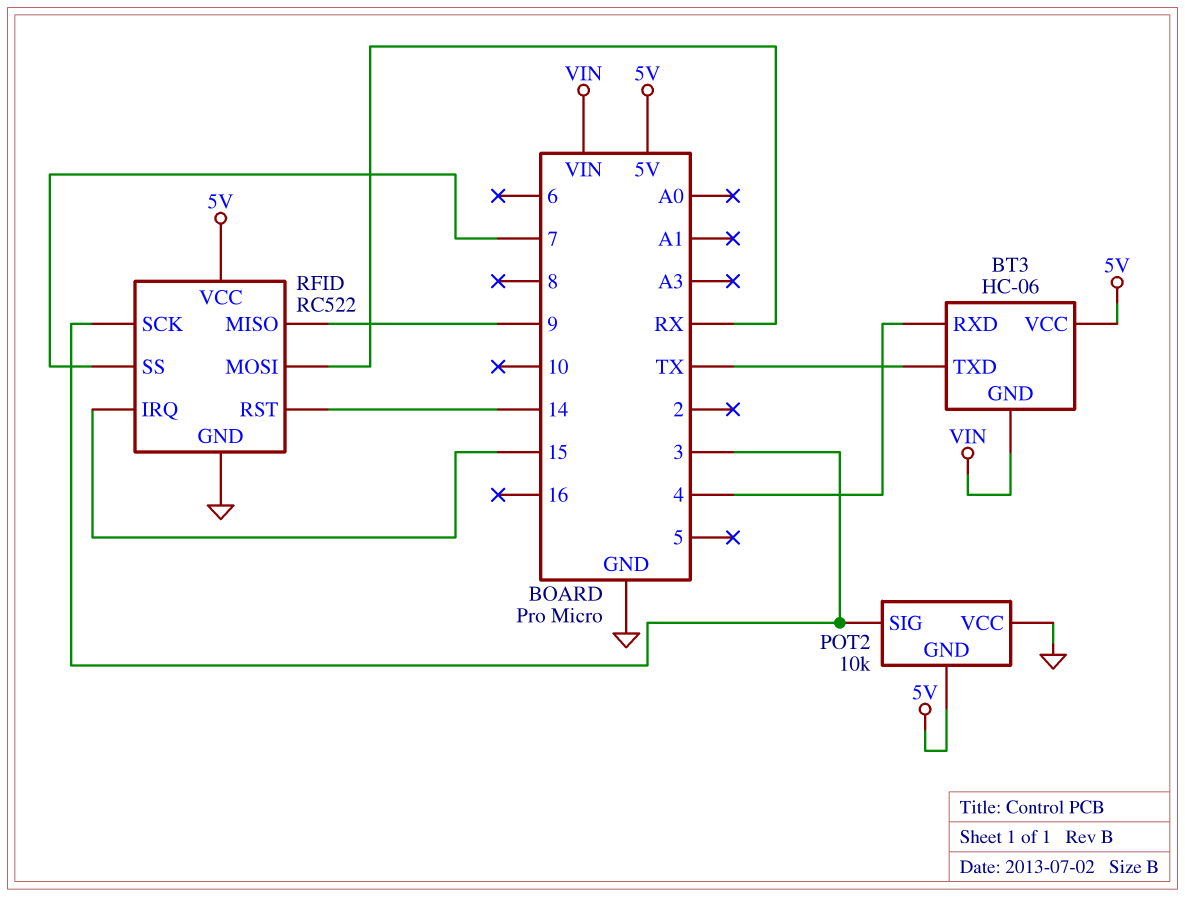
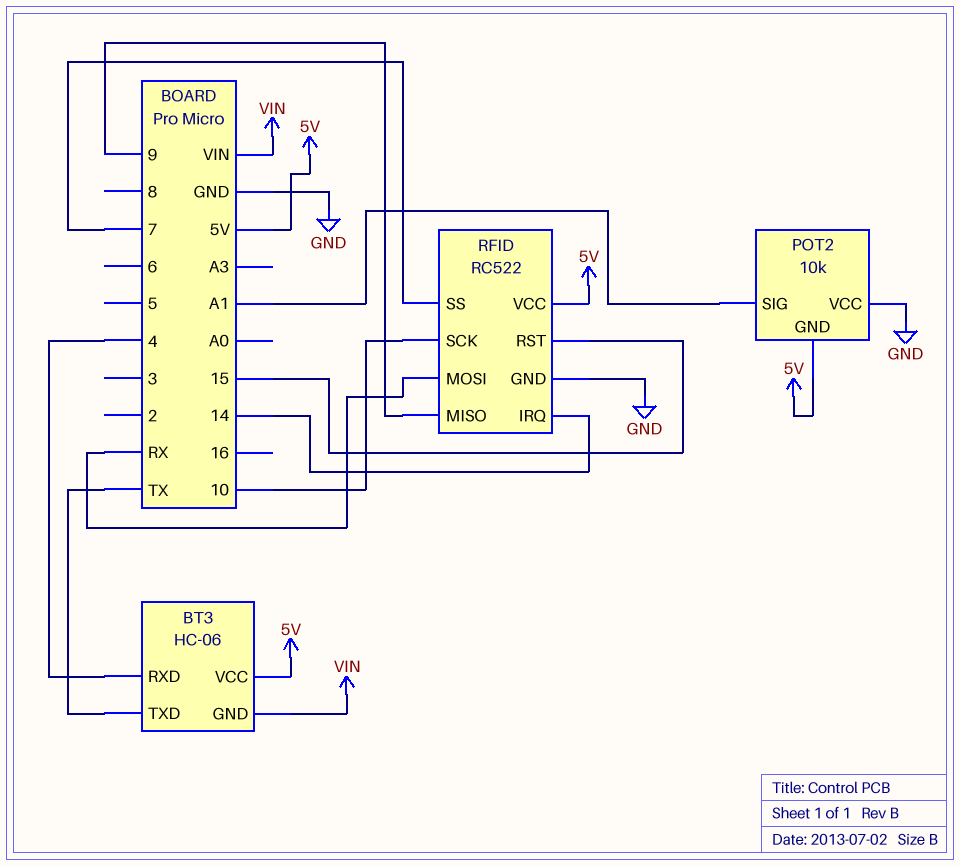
POT2 pin SIG: 3 -> A1
RFID pin IRQ: 15 -> 14
RFID pin RST: 14 -> 15
RFID pin SCK: 3 -> 10

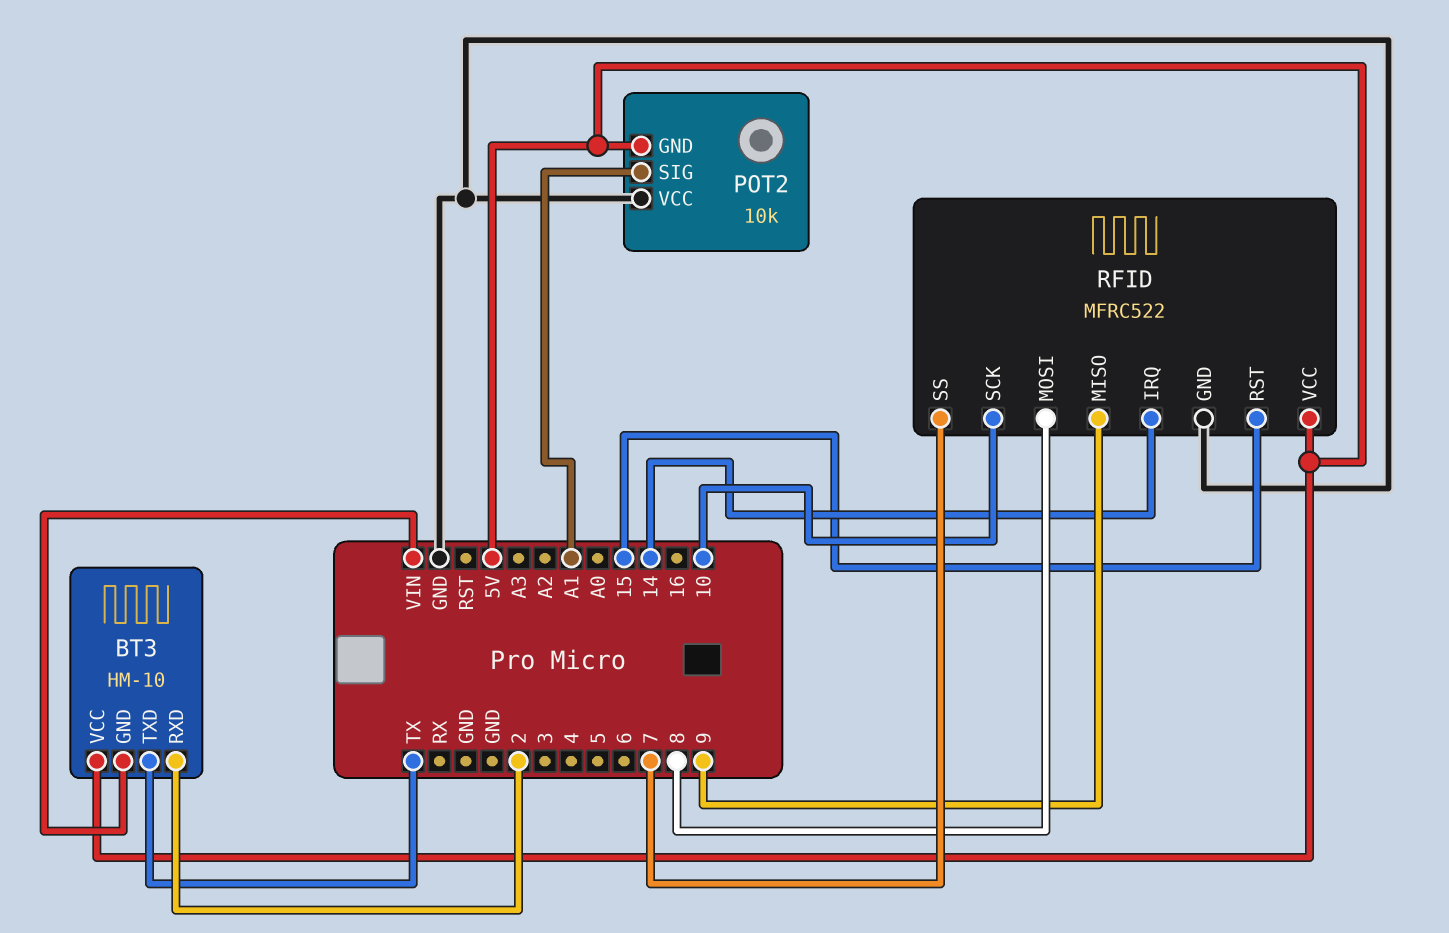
BT3: HC-06 -> HM-10
BT3 pin RXD: 4 -> 2
RFID: RC522 -> MFRC522
RFID pin MOSI: RX -> 8

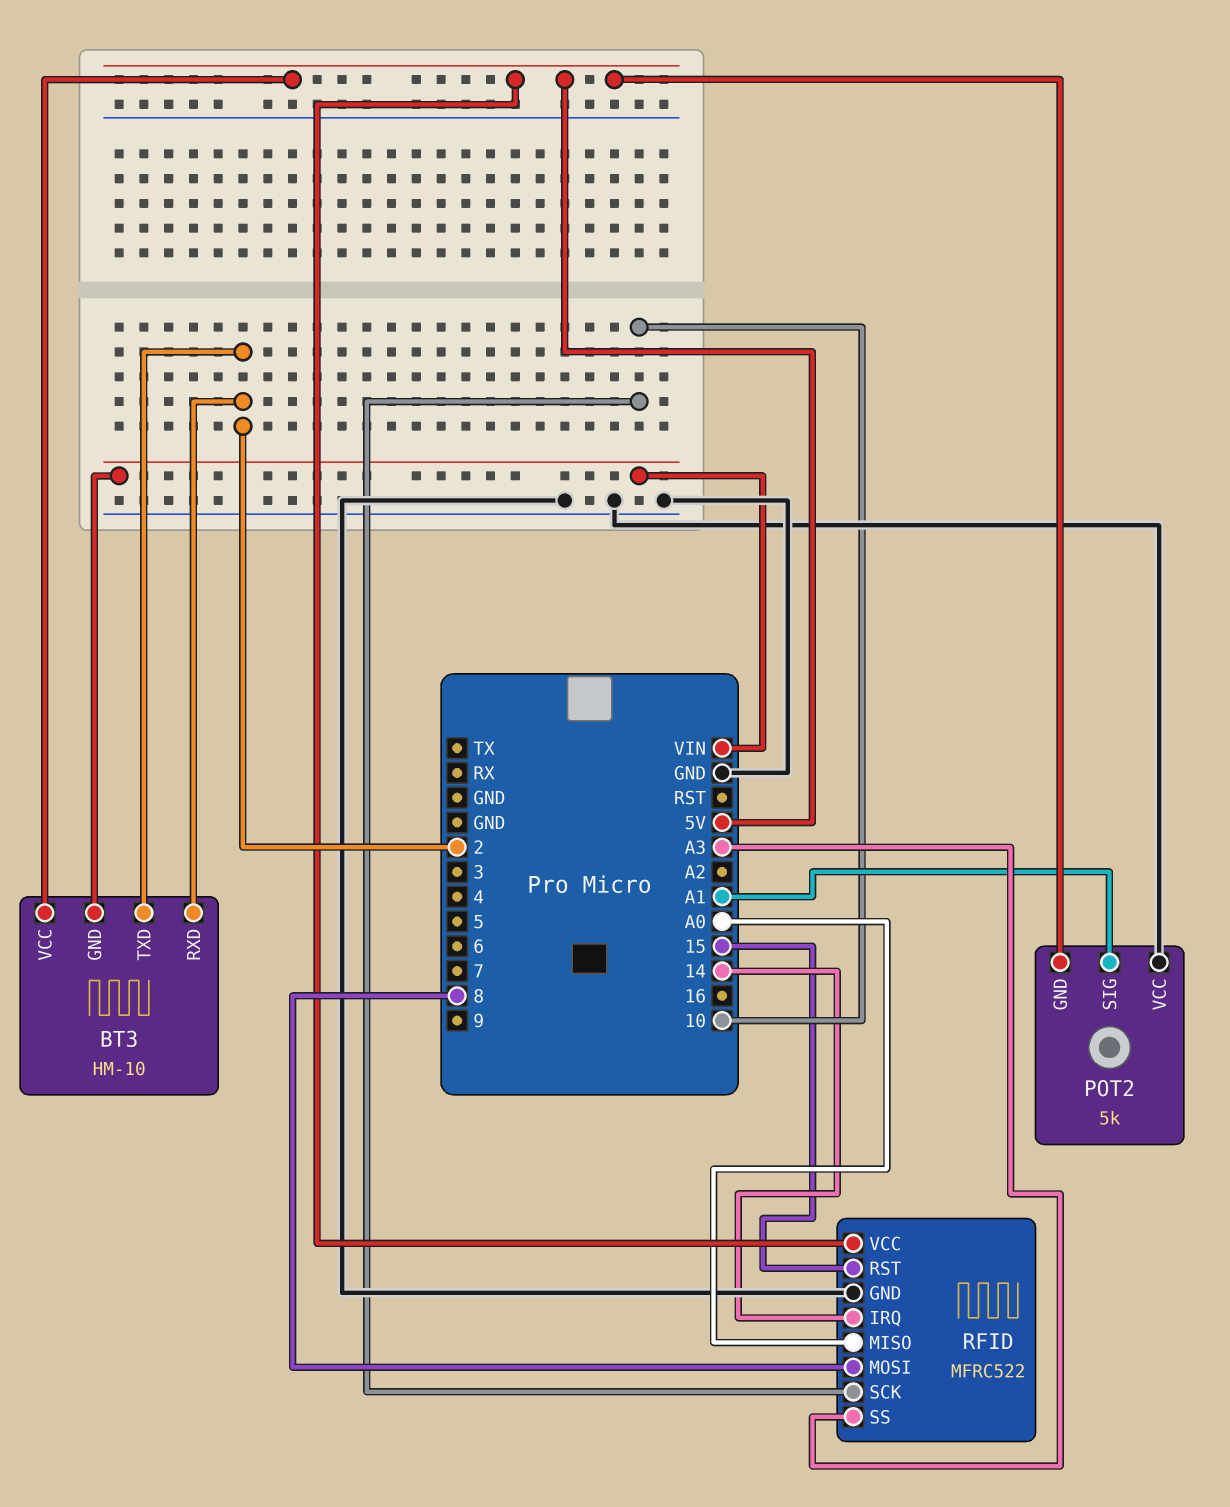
BT3 pin TXD: TX -> 2
POT2: 10k -> 5k
RFID pin MISO: 9 -> A0
RFID pin SS: 7 -> A3

